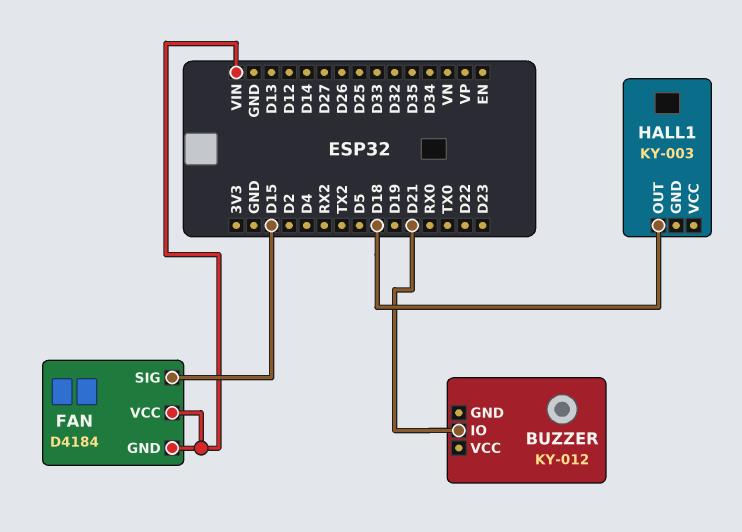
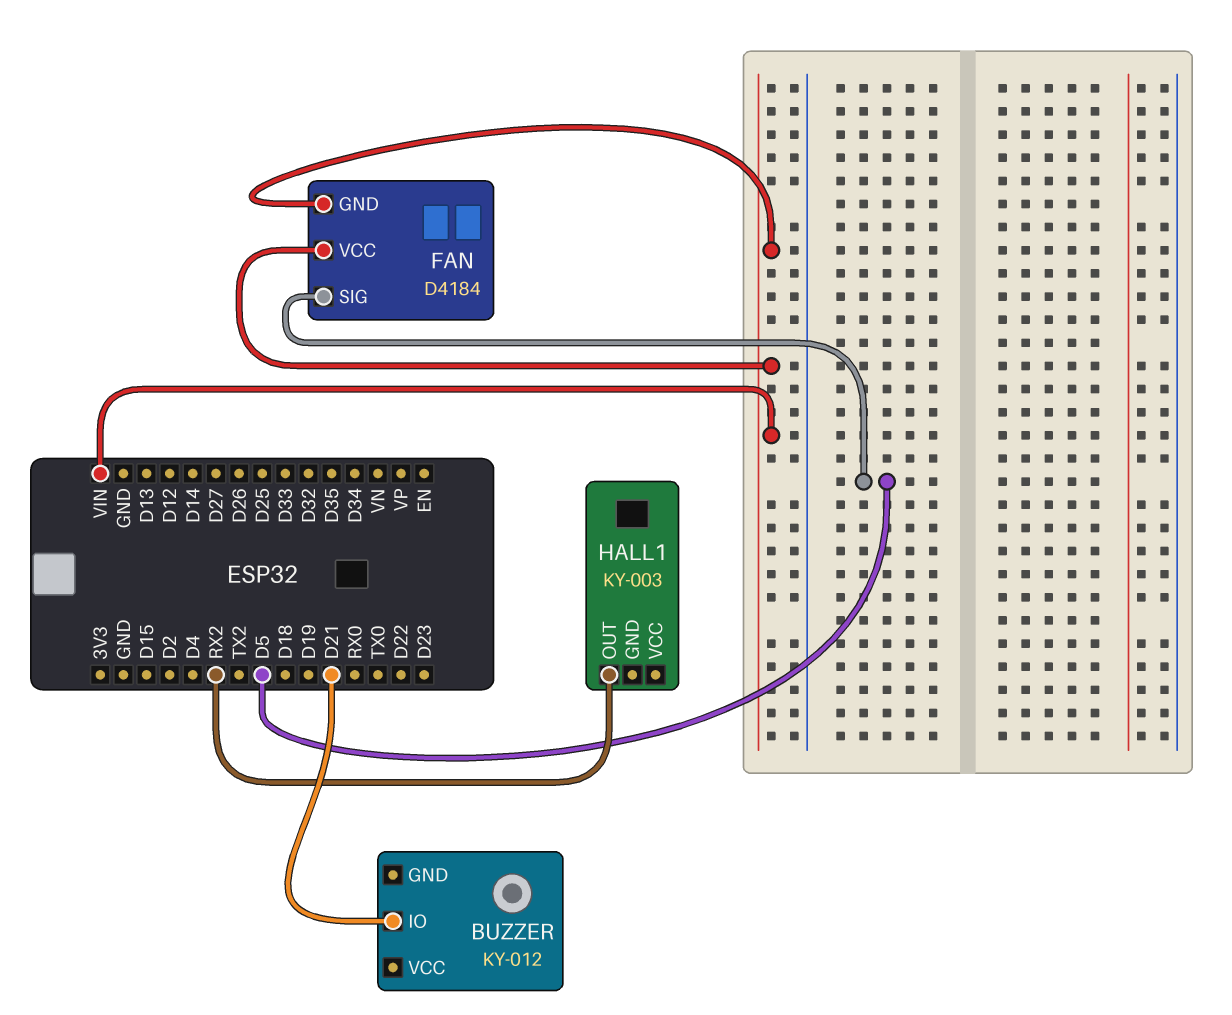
FAN pin SIG: D15 -> D5
HALL1 pin OUT: D18 -> RX2

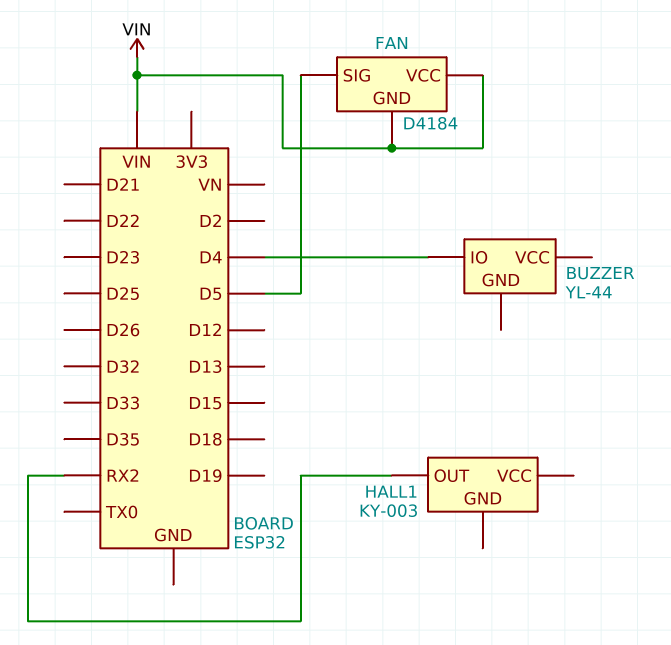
BUZZER: KY-012 -> YL-44
BUZZER pin IO: D21 -> D4

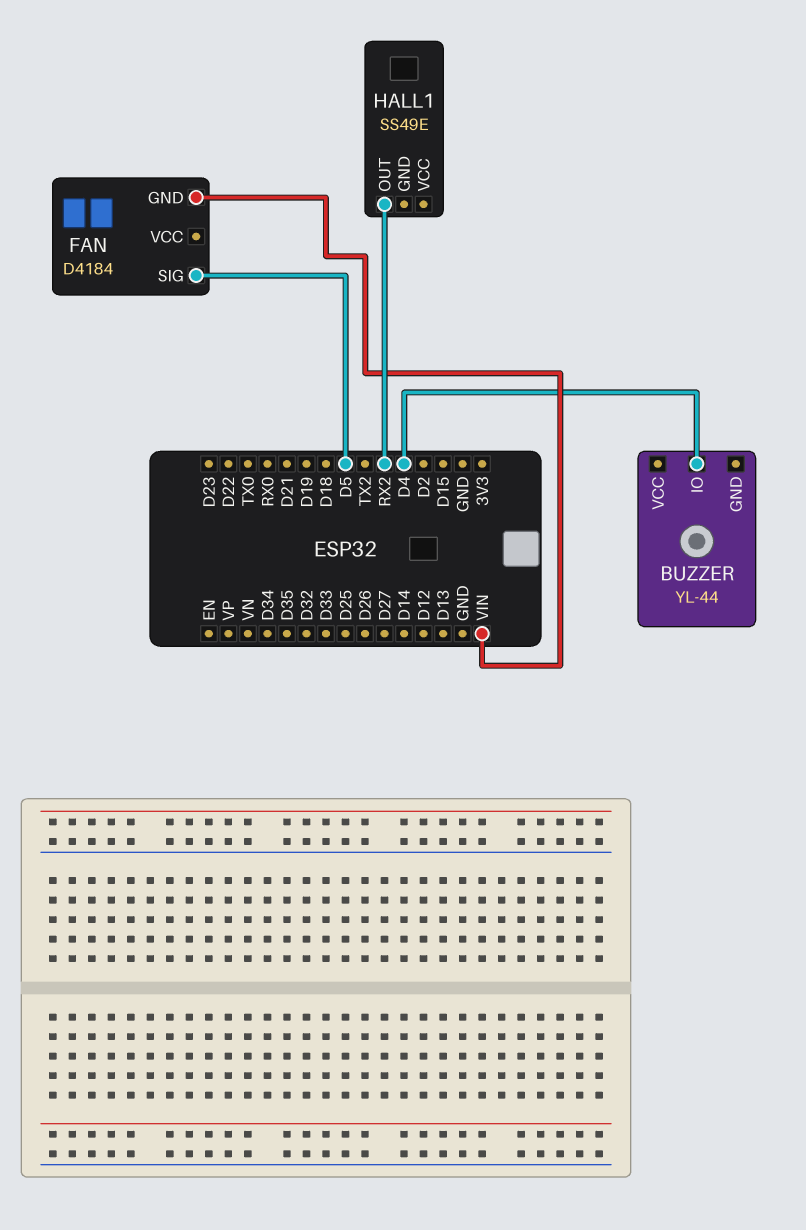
FAN pin VCC: VIN -> none
HALL1: KY-003 -> SS49E

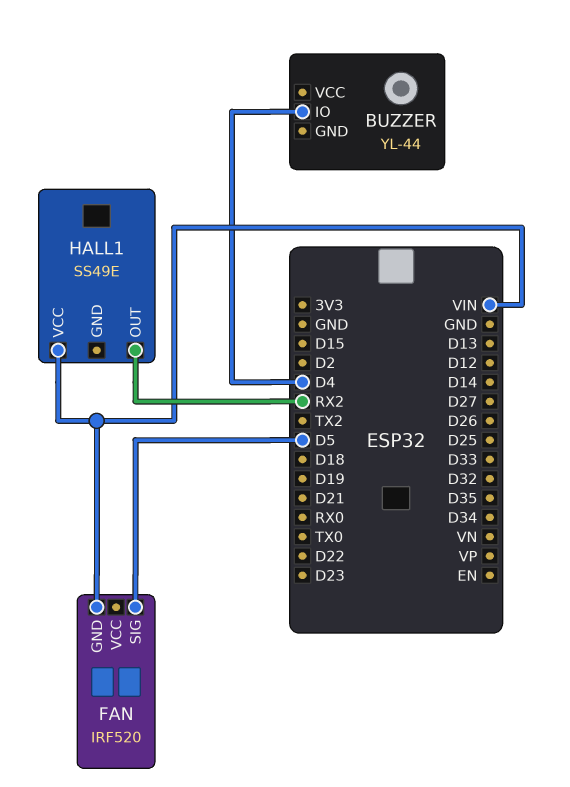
FAN: D4184 -> IRF520
HALL1 pin VCC: none -> VIN

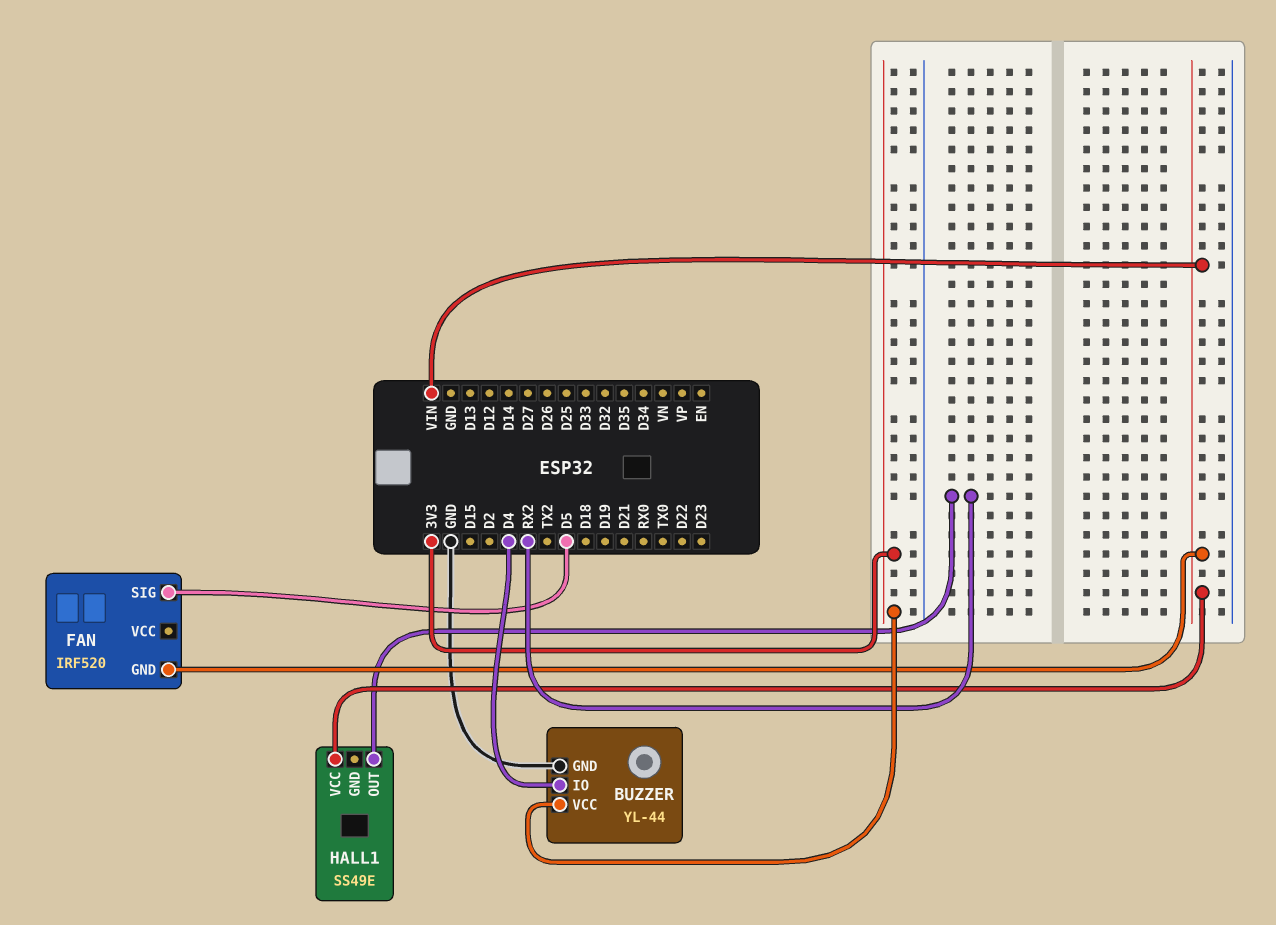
BUZZER pin GND: none -> GND
BUZZER pin VCC: none -> 3V3

